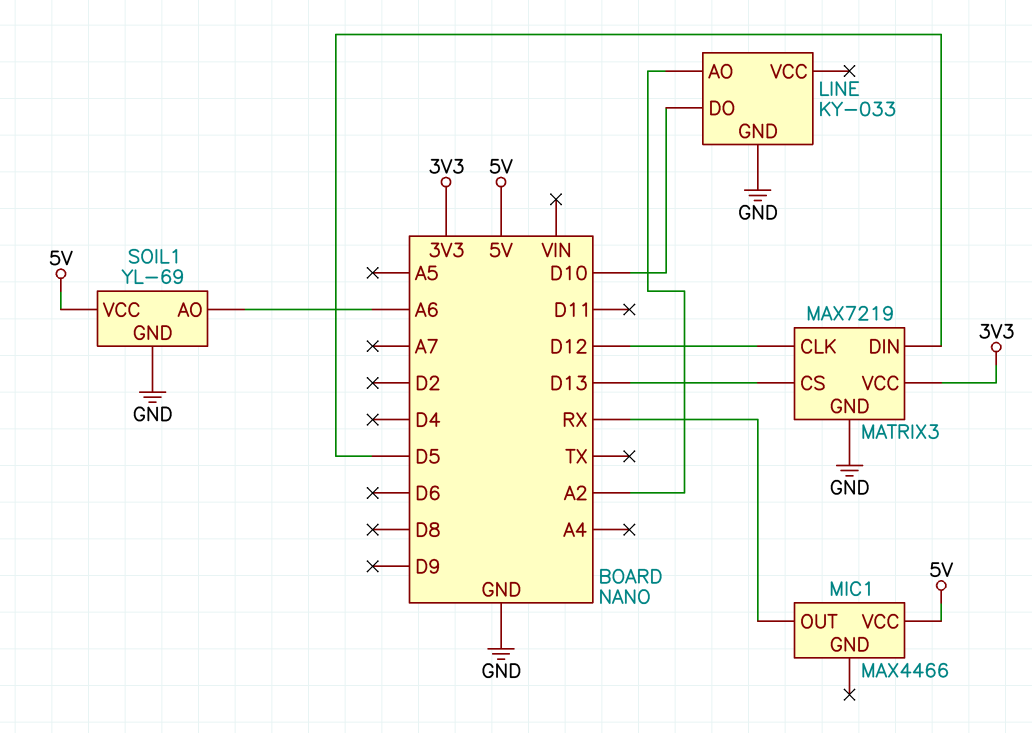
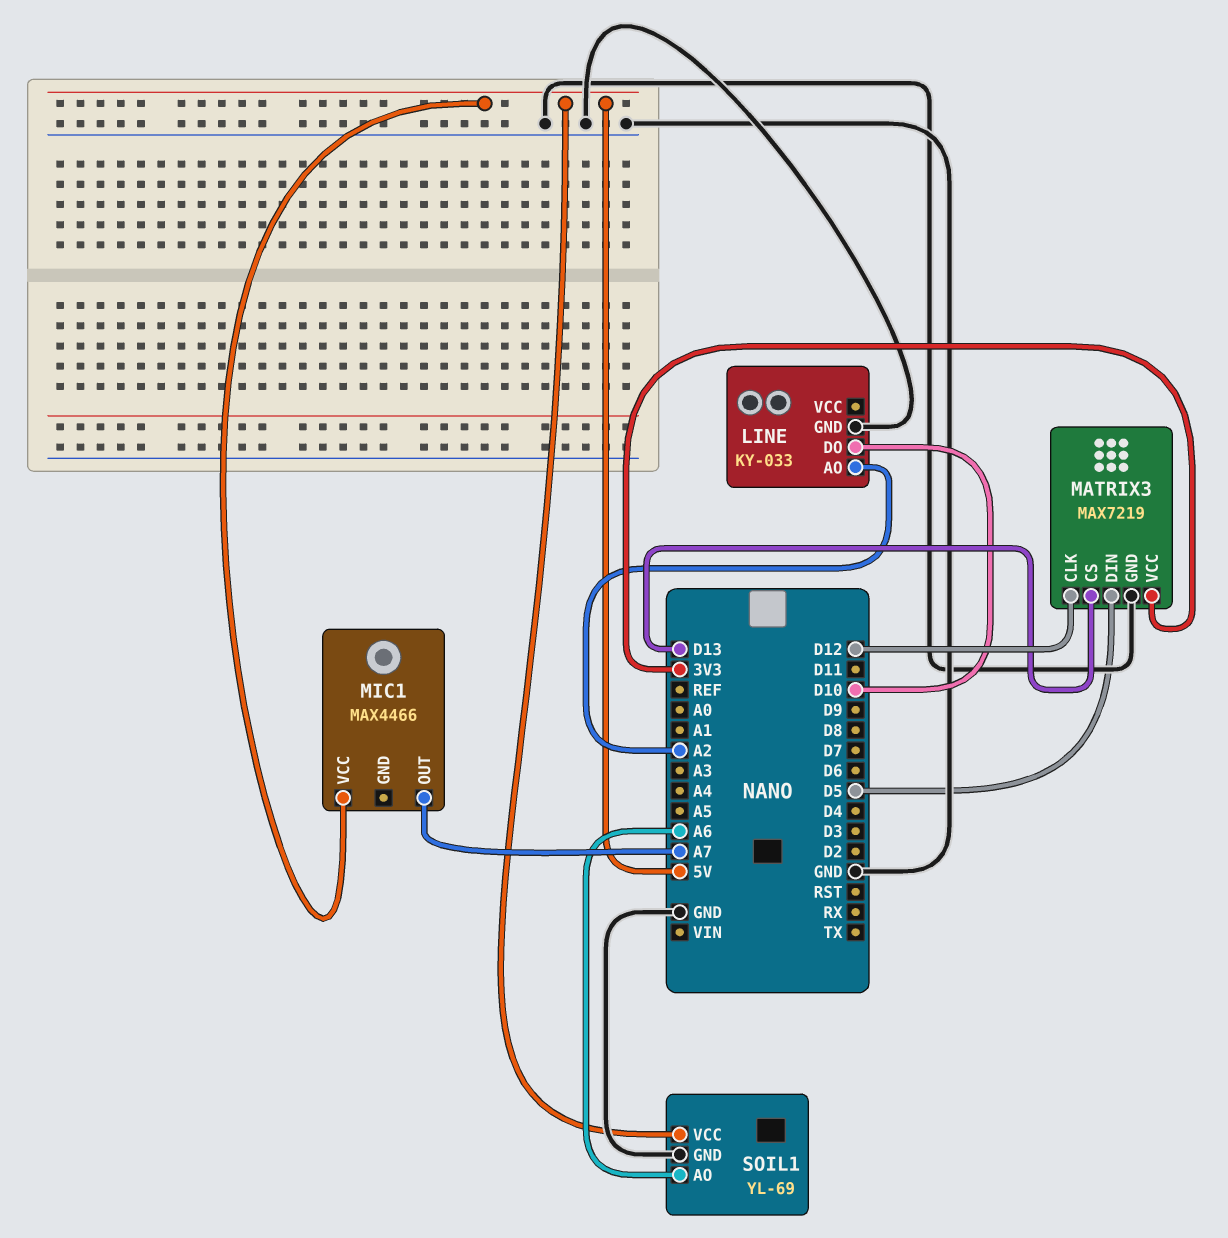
MIC1 pin OUT: RX -> A7

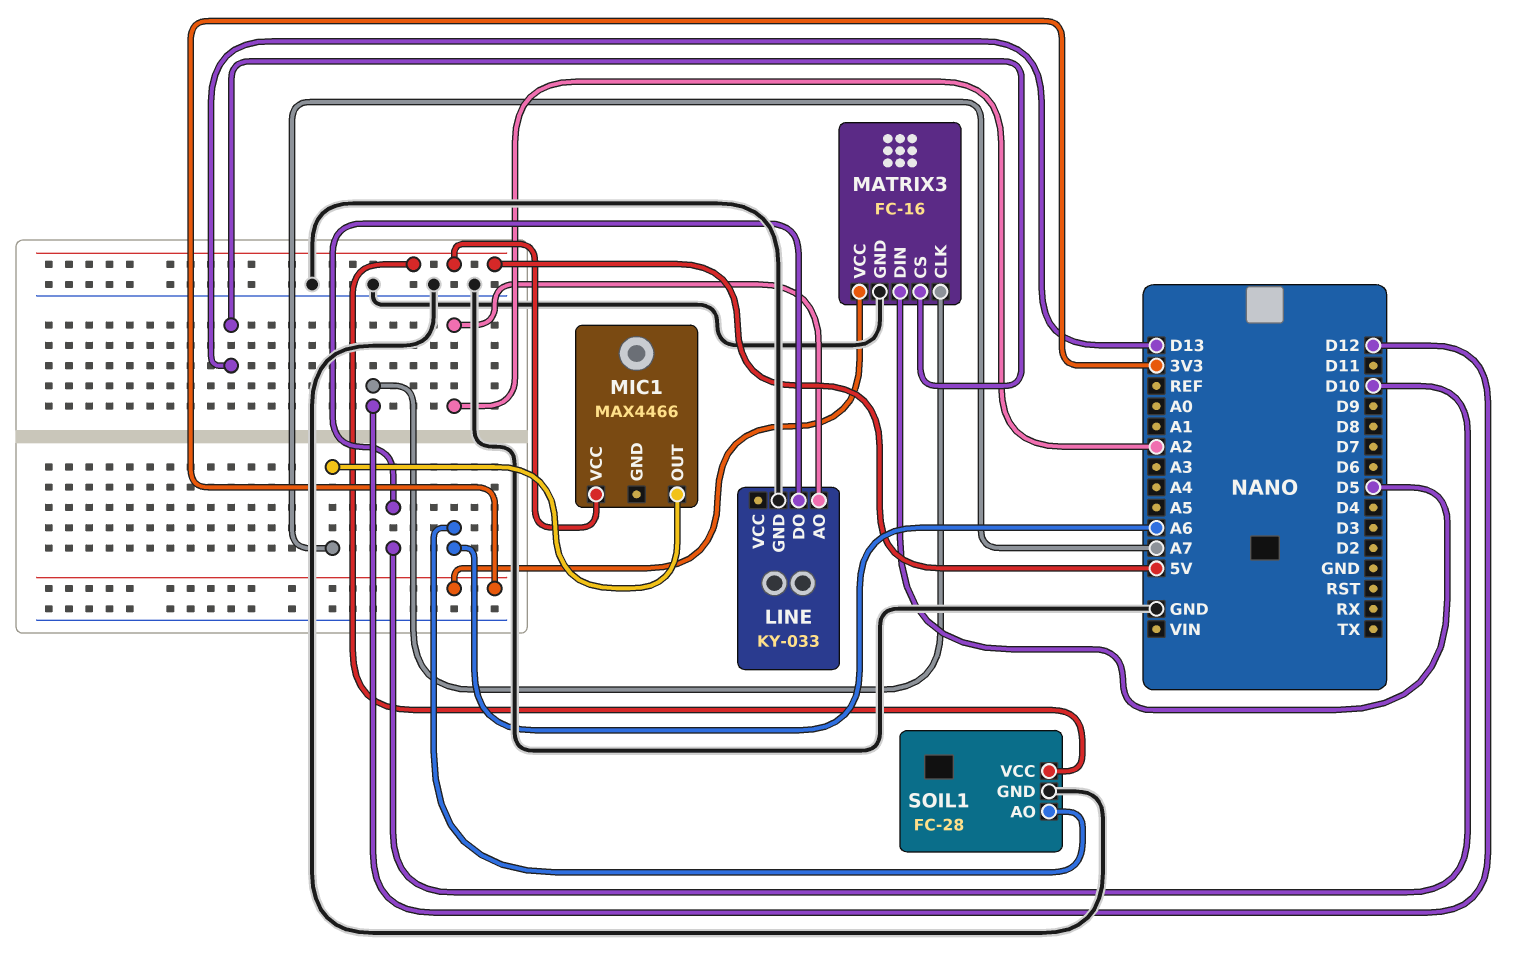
MATRIX3: MAX7219 -> FC-16
SOIL1: YL-69 -> FC-28

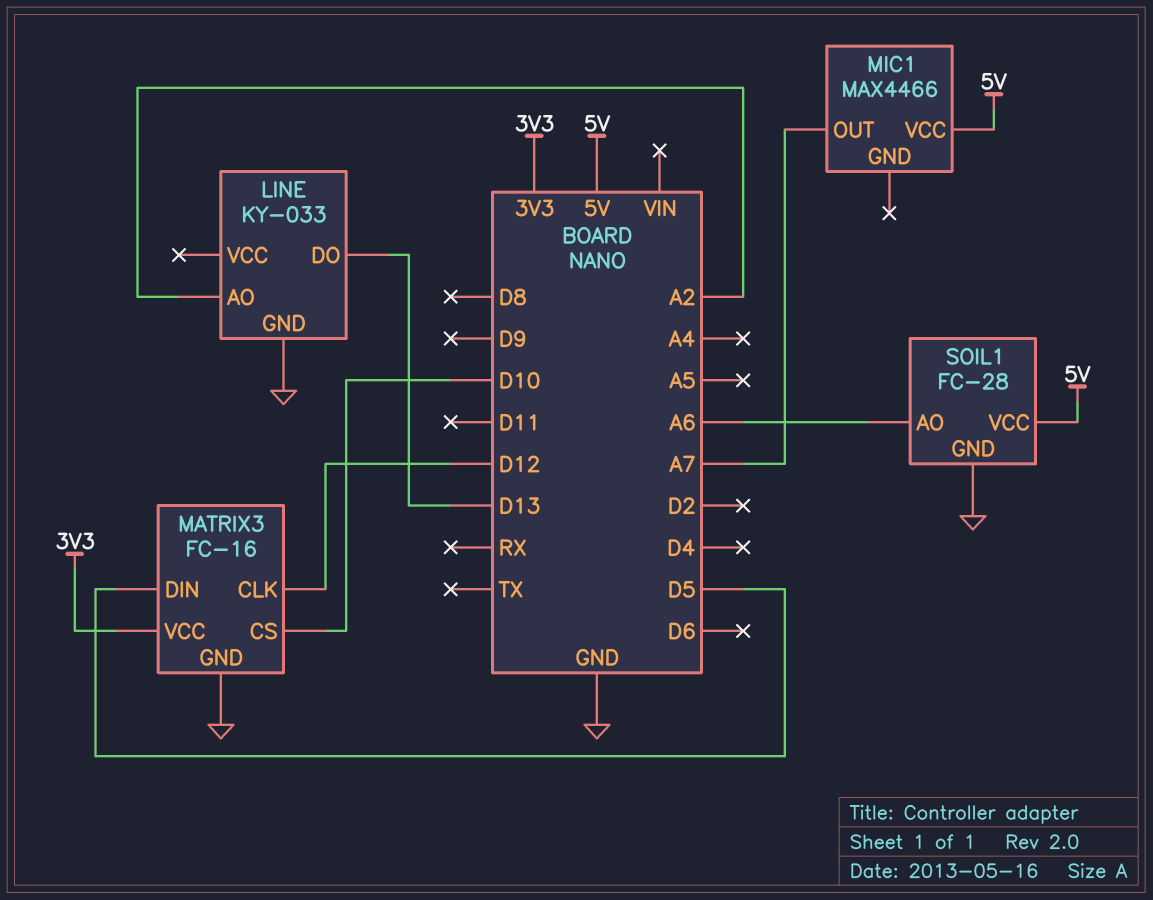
LINE pin DO: D10 -> D13
MATRIX3 pin CS: D13 -> D10

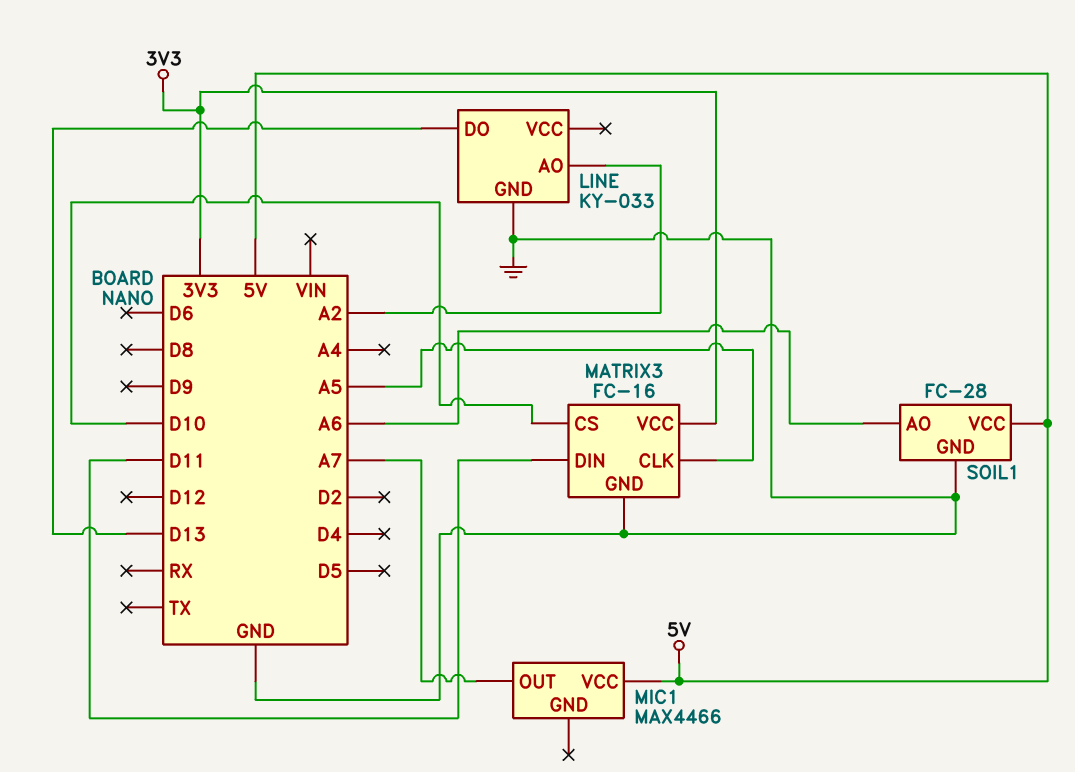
MATRIX3 pin CLK: D12 -> A5
MATRIX3 pin DIN: D5 -> D11

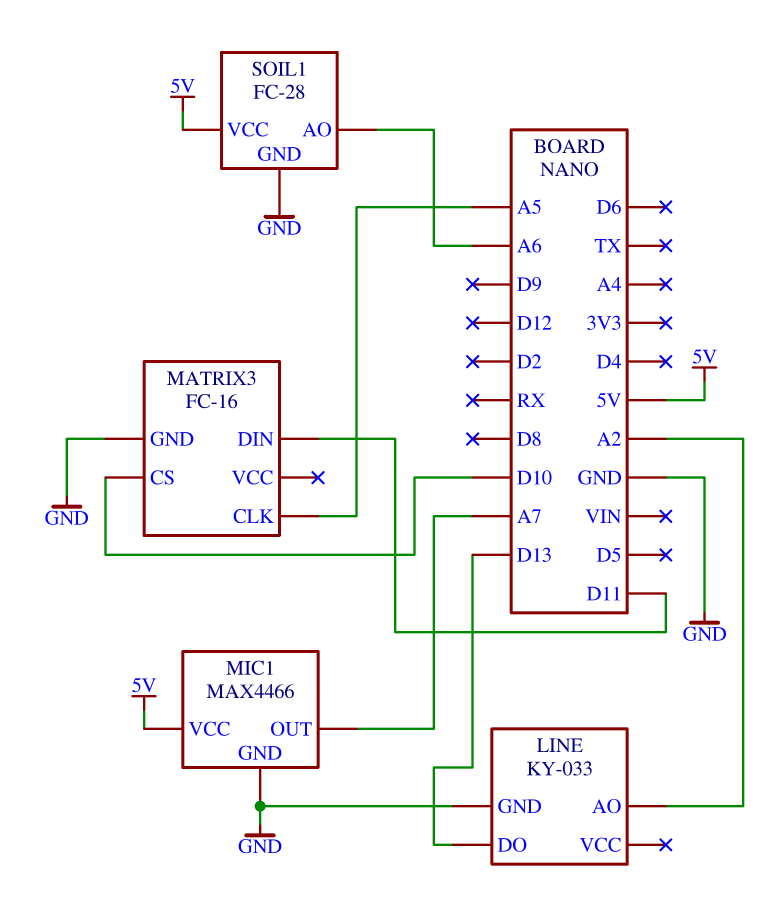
MATRIX3 pin VCC: 3V3 -> none
MIC1 pin GND: none -> GND

